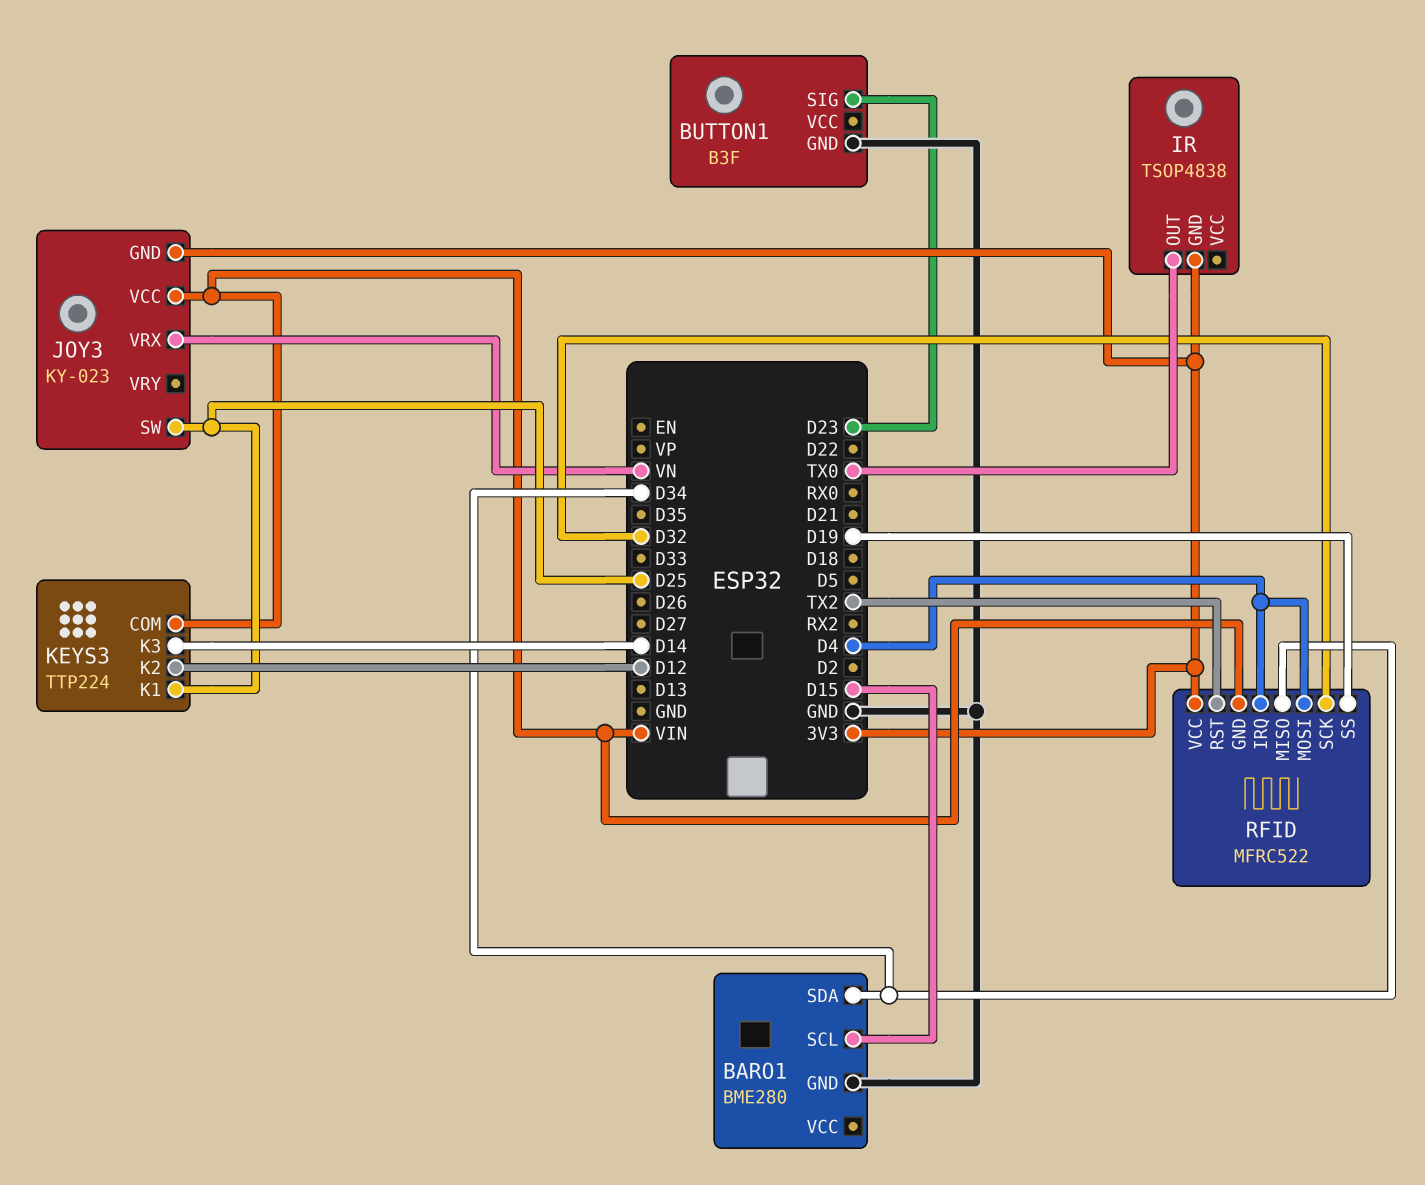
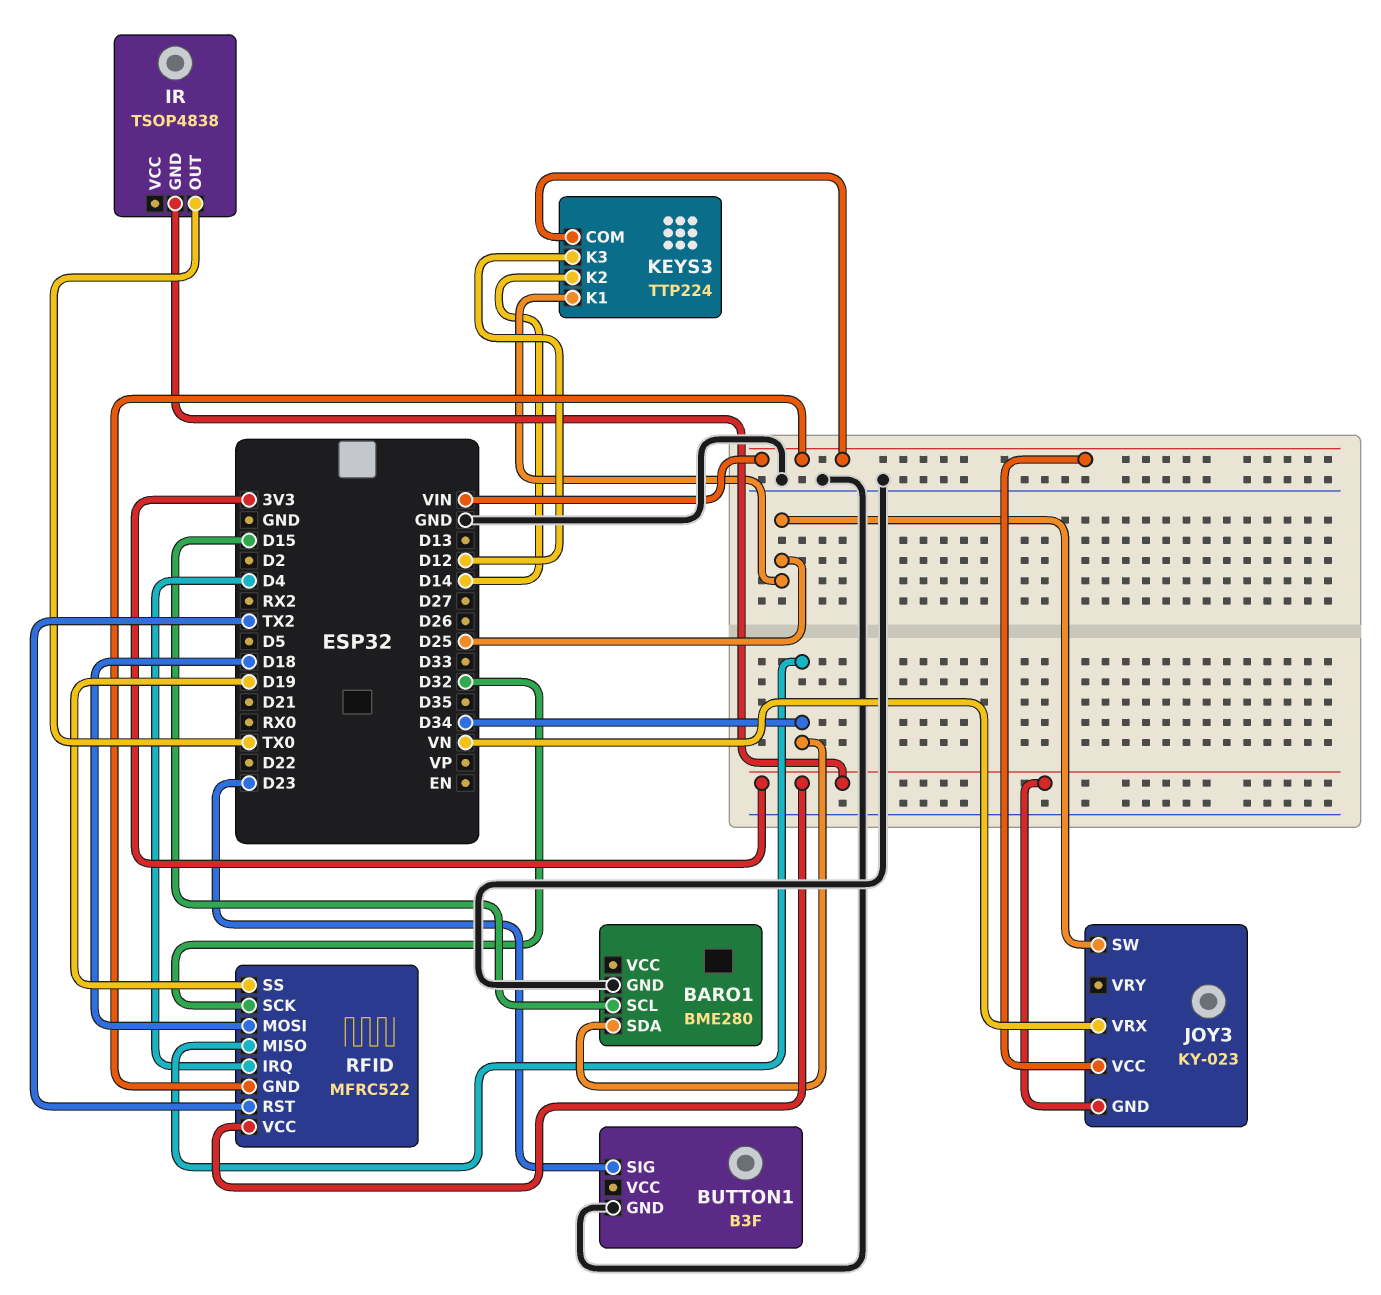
KEYS3 pin K2: D12 -> D14
KEYS3 pin K3: D14 -> D12
RFID pin MOSI: D4 -> D18

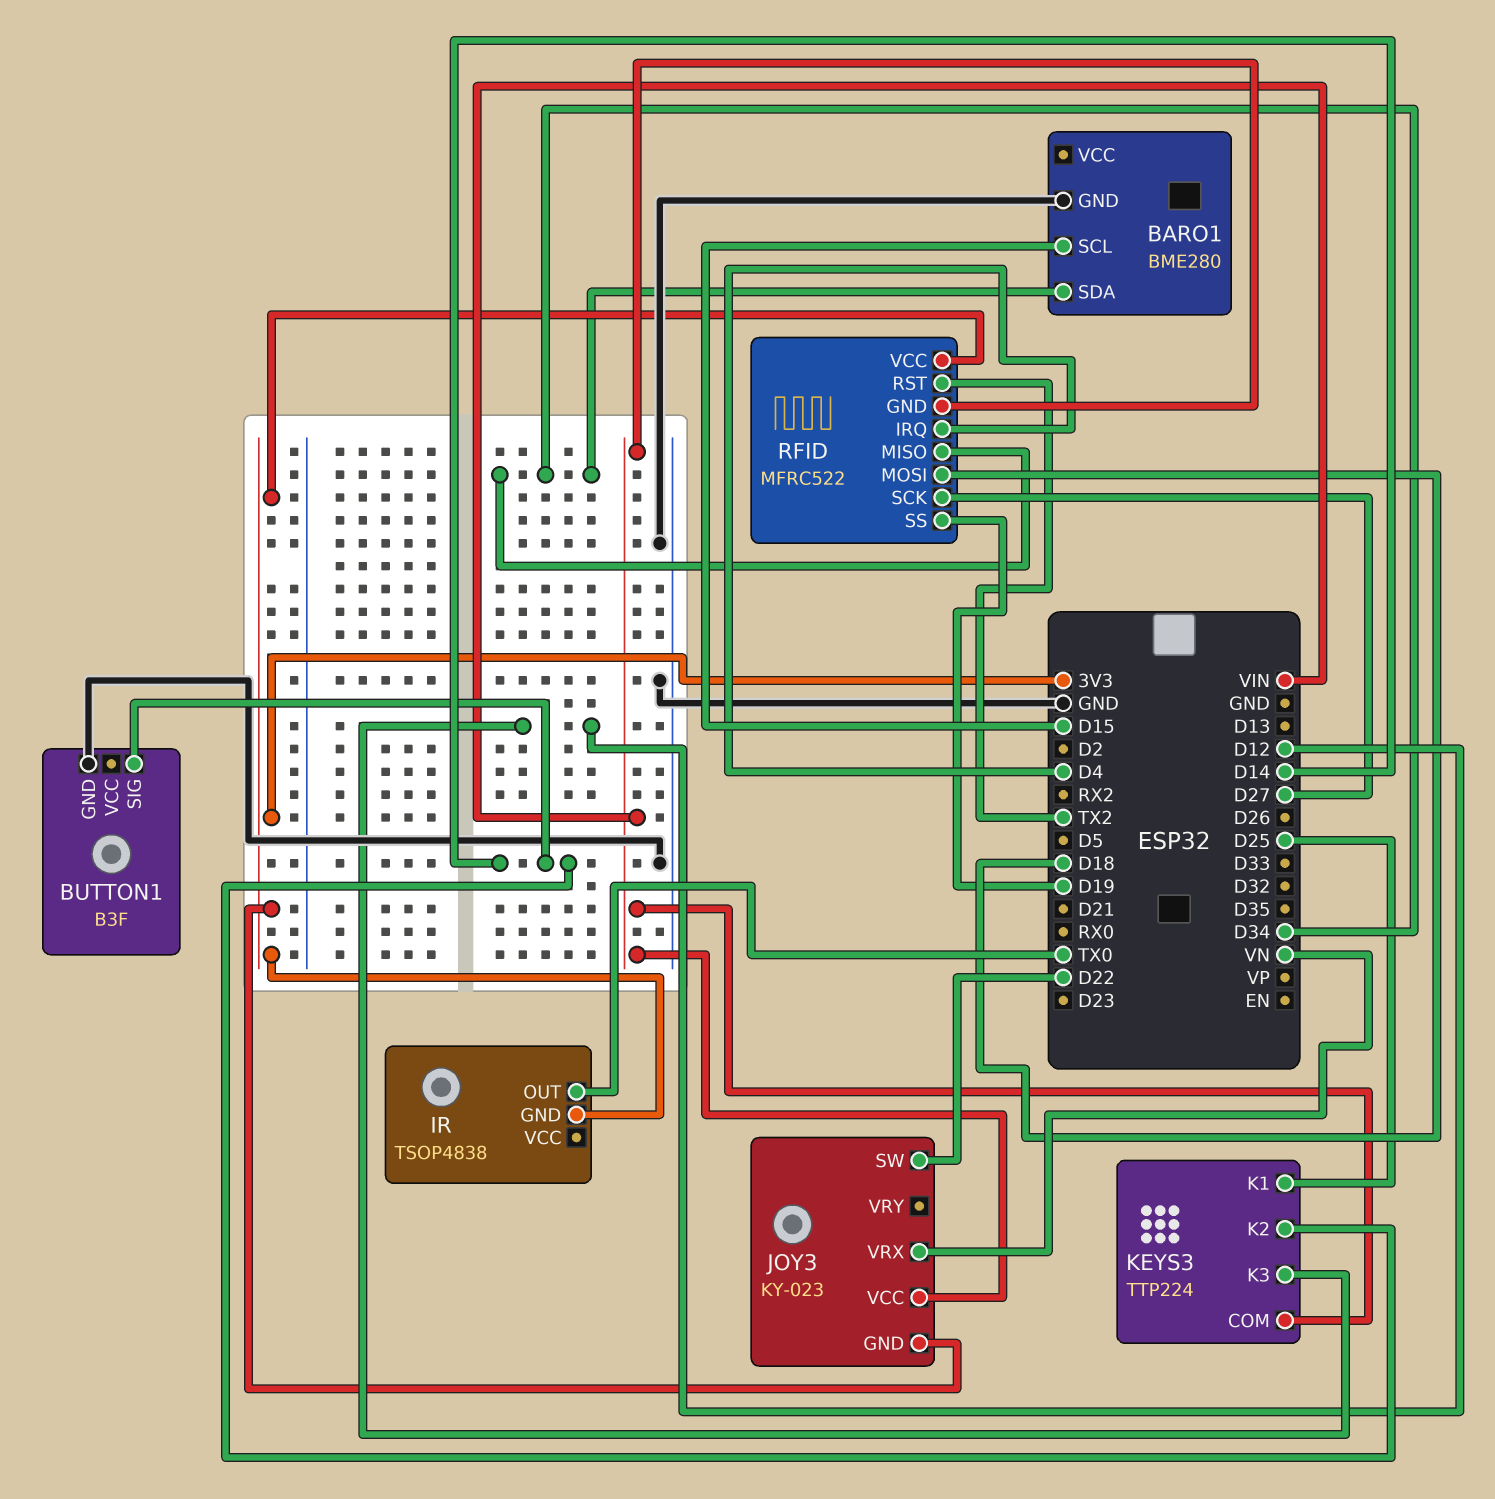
BUTTON1 pin SIG: D23 -> D14
JOY3 pin SW: D25 -> D22
RFID pin SCK: D32 -> D27

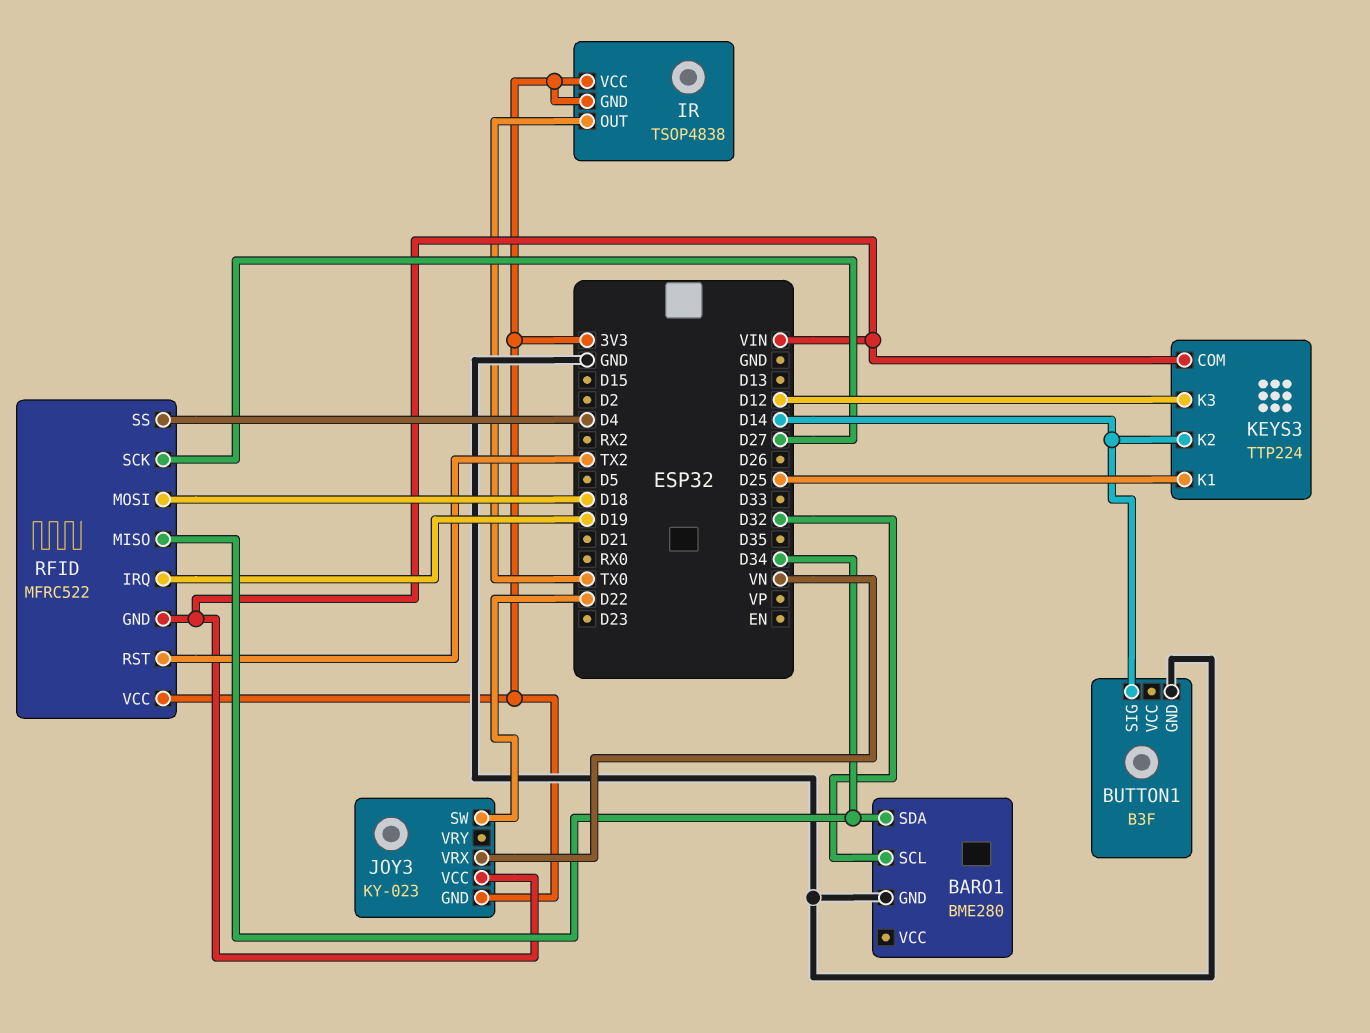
BARO1 pin SCL: D15 -> D32
IR pin VCC: none -> 3V3
RFID pin IRQ: D4 -> D19
RFID pin SS: D19 -> D4

